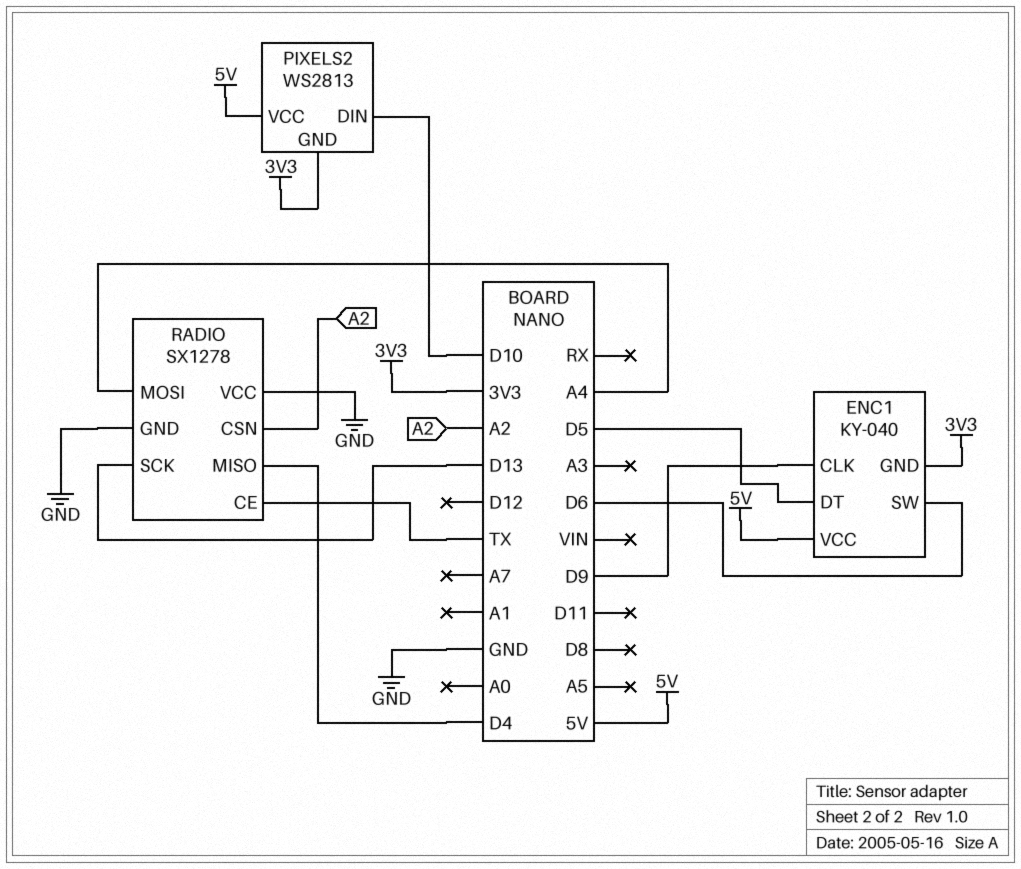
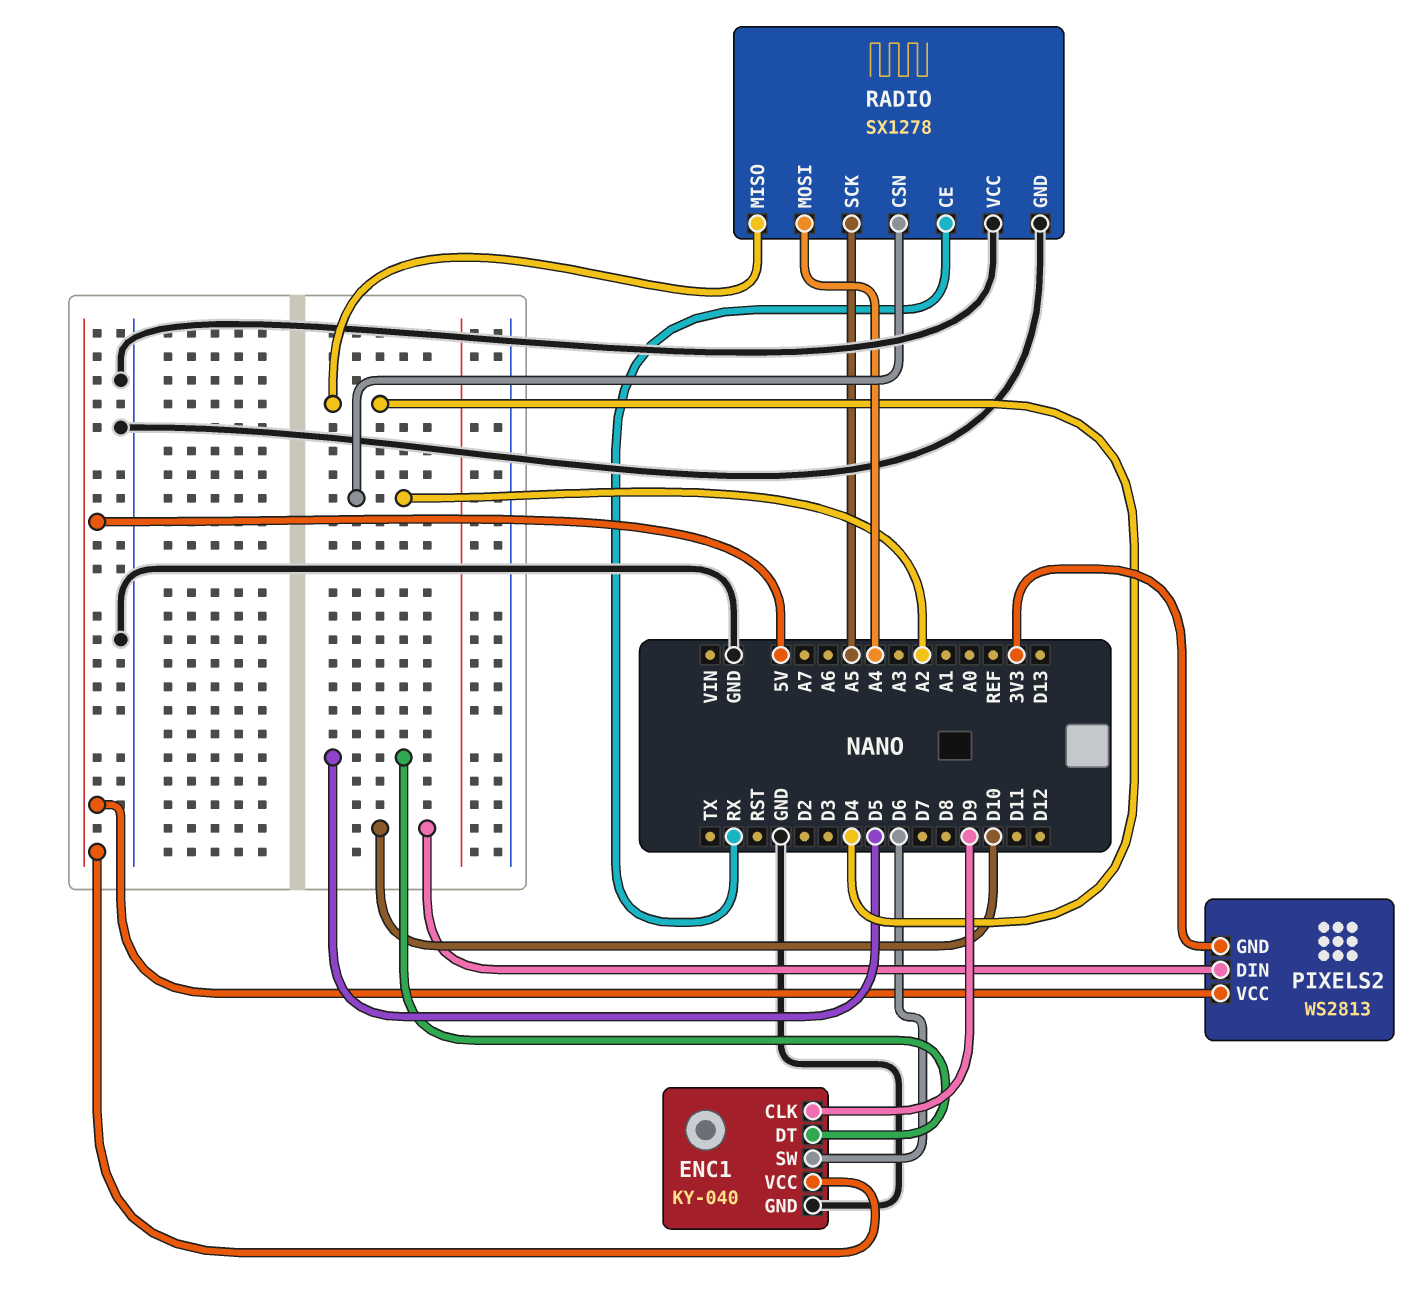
ENC1 pin GND: 3V3 -> GND
RADIO pin CE: TX -> RX
RADIO pin SCK: D13 -> A5

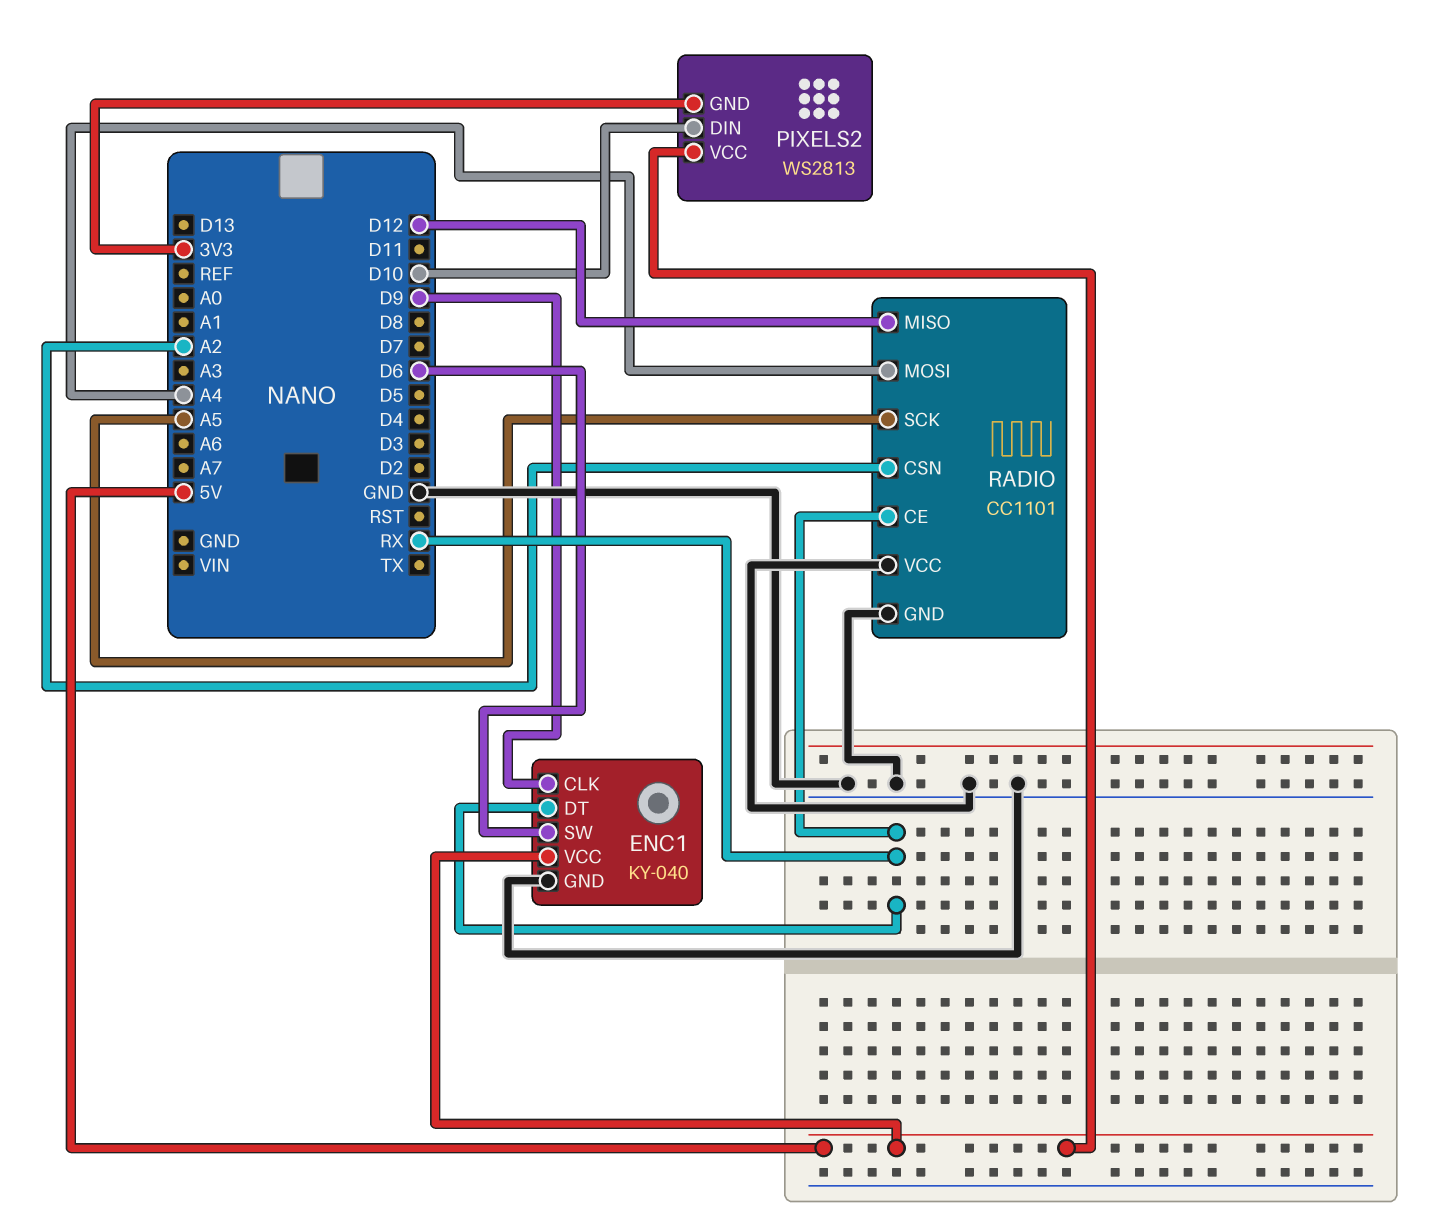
ENC1 pin DT: D5 -> RX
RADIO: SX1278 -> CC1101
RADIO pin MISO: D4 -> D12

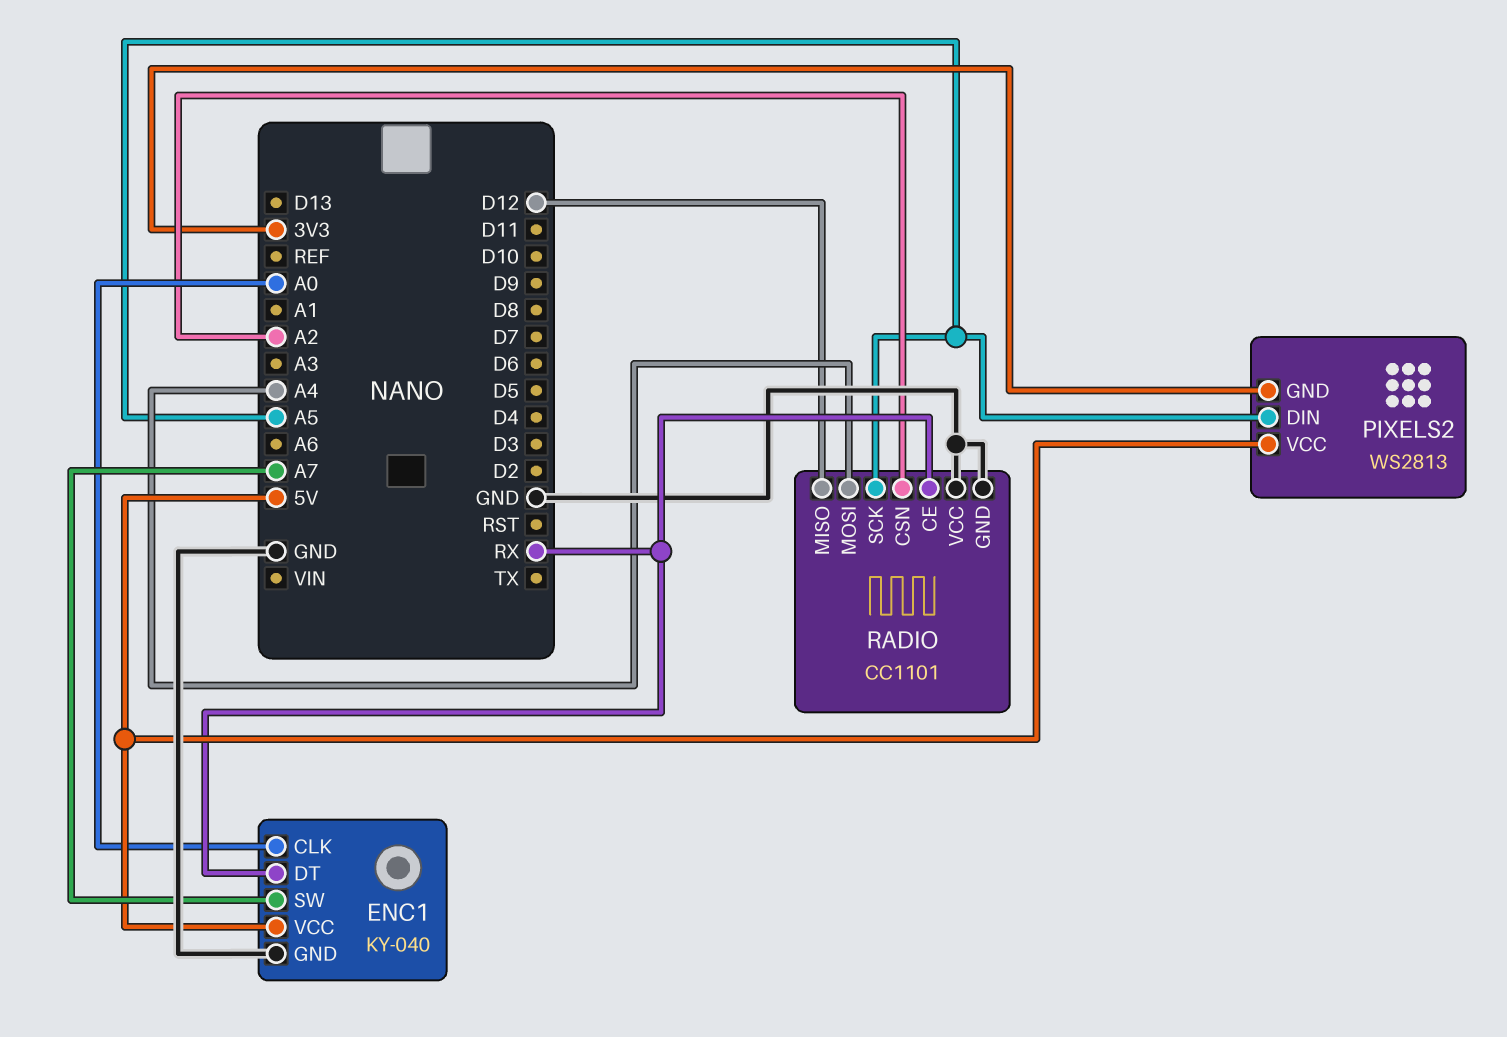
ENC1 pin CLK: D9 -> A0
ENC1 pin SW: D6 -> A7
PIXELS2 pin DIN: D10 -> A5

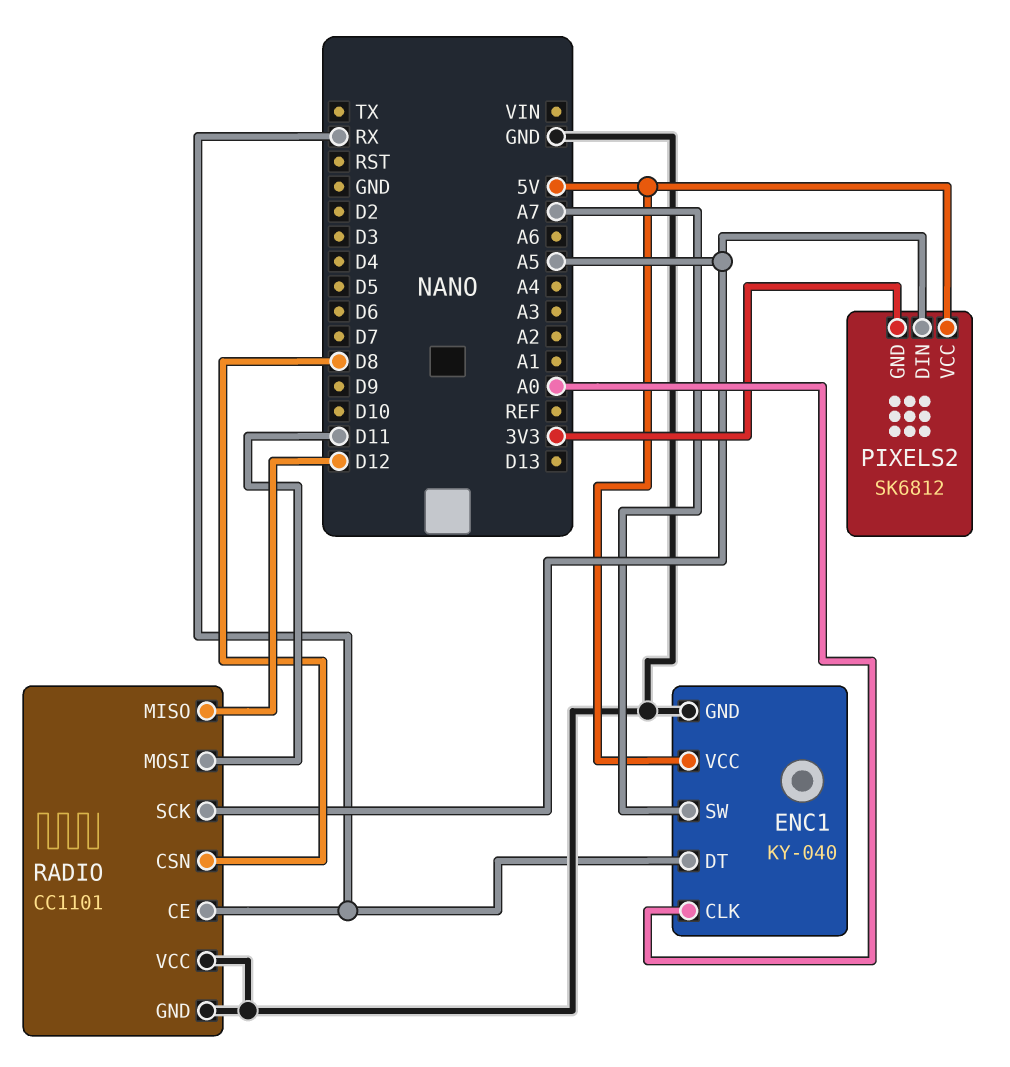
PIXELS2: WS2813 -> SK6812
RADIO pin CSN: A2 -> D8
RADIO pin MOSI: A4 -> D11

